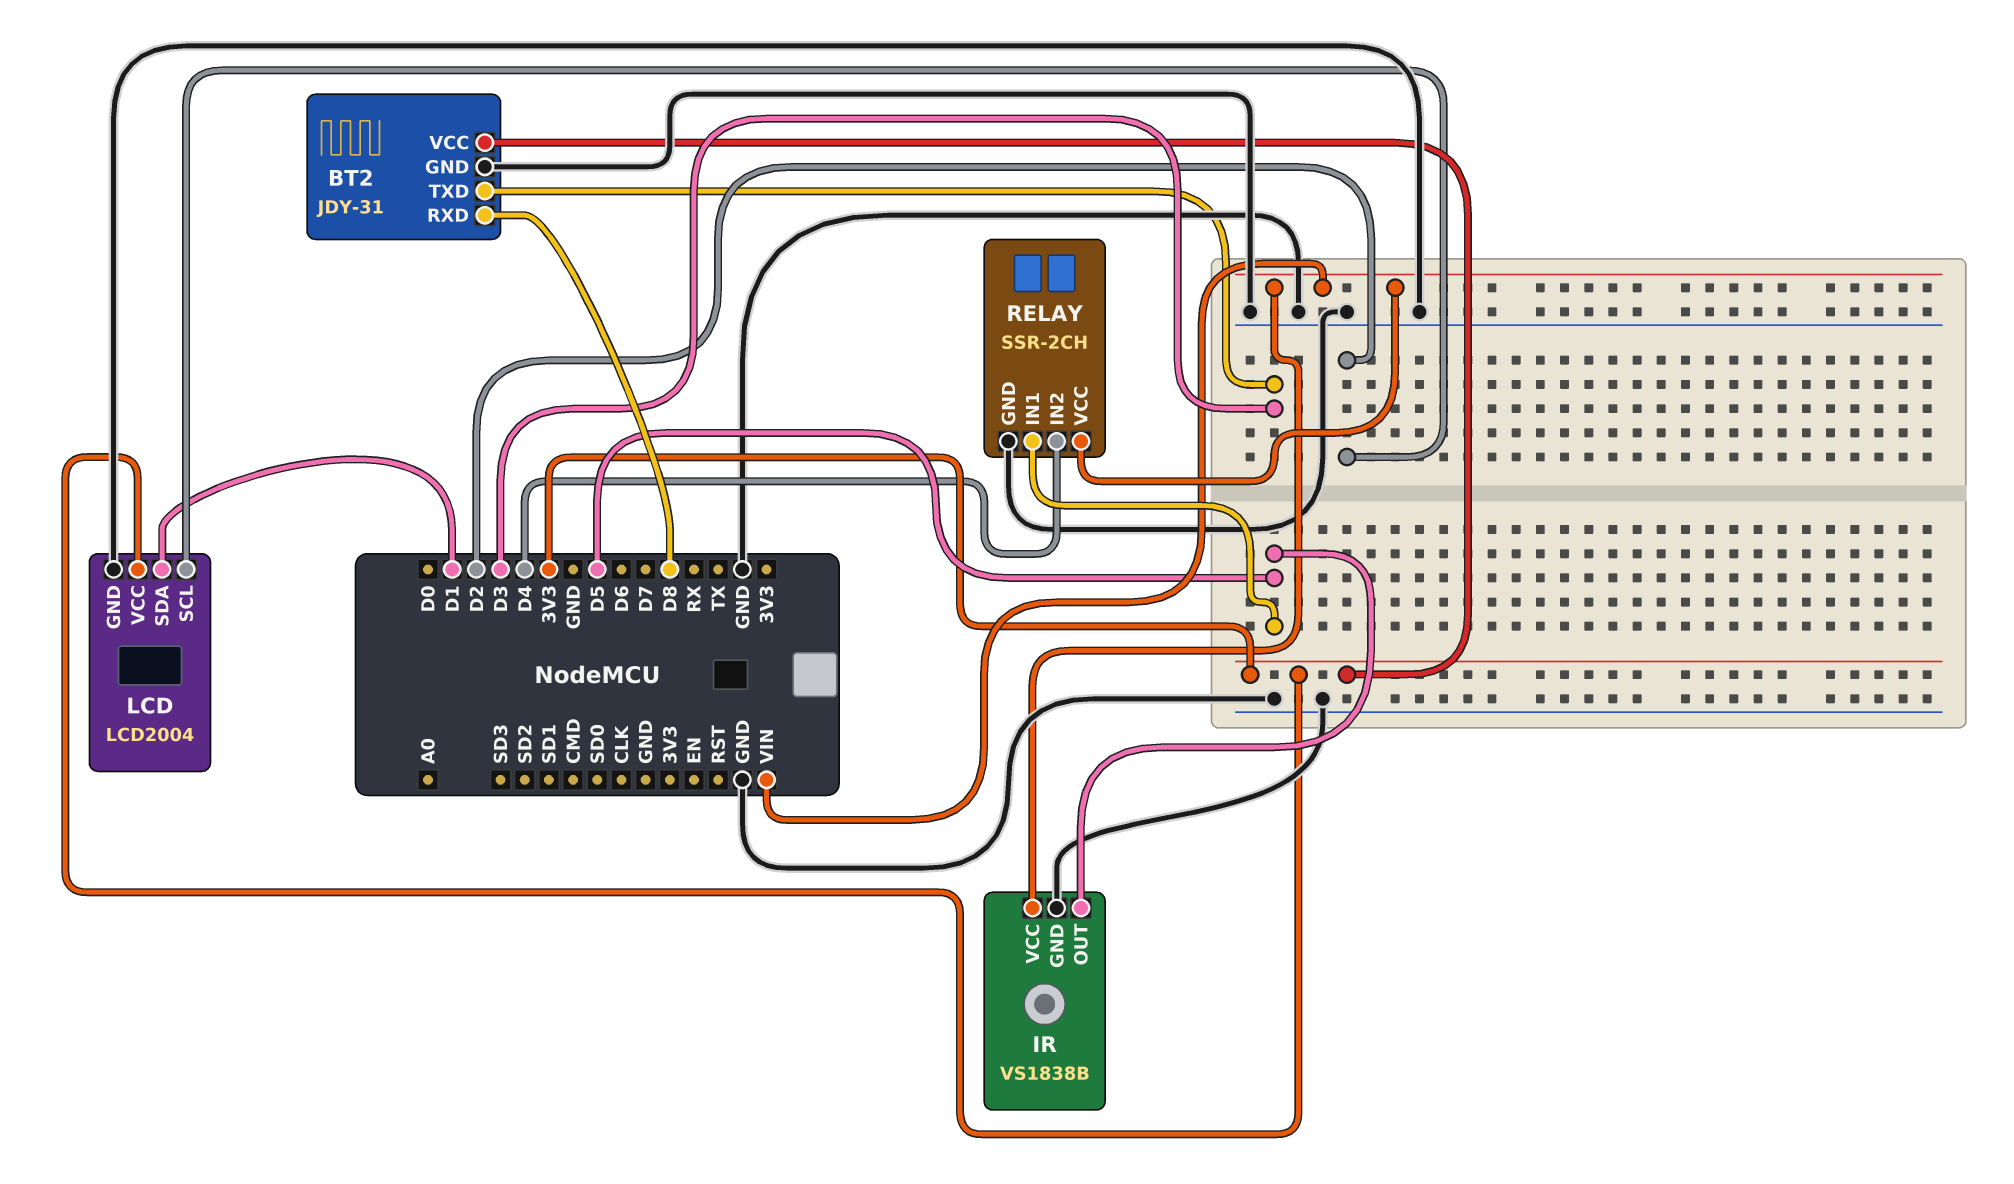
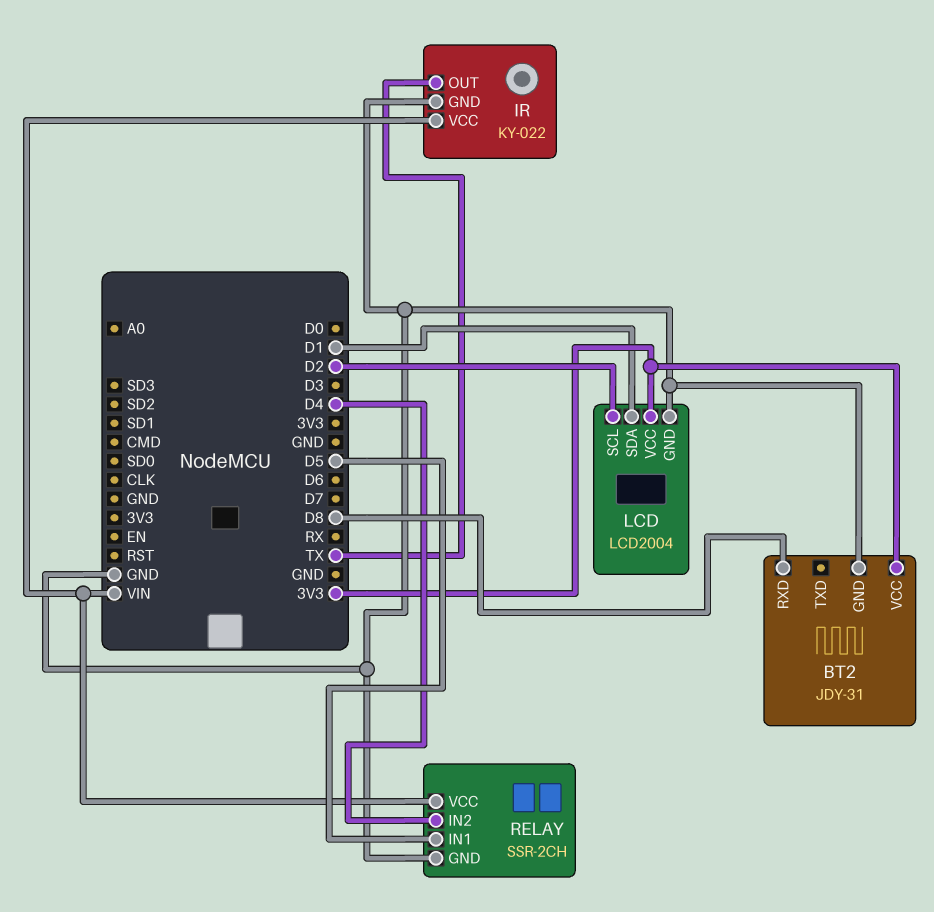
BT2 pin TXD: D3 -> none
IR: VS1838B -> KY-022
IR pin OUT: D5 -> TX

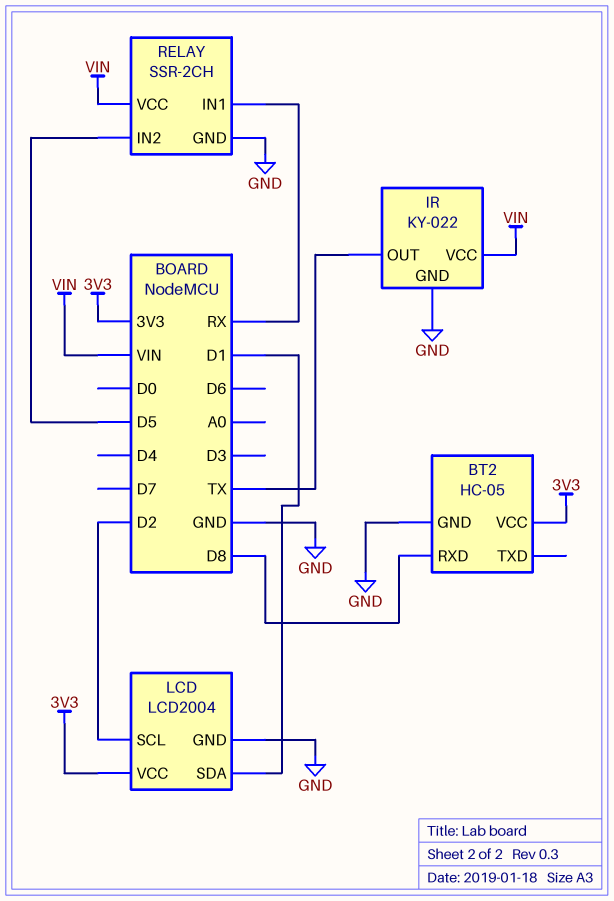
BT2: JDY-31 -> HC-05
RELAY pin IN1: D5 -> RX
RELAY pin IN2: D4 -> D5

